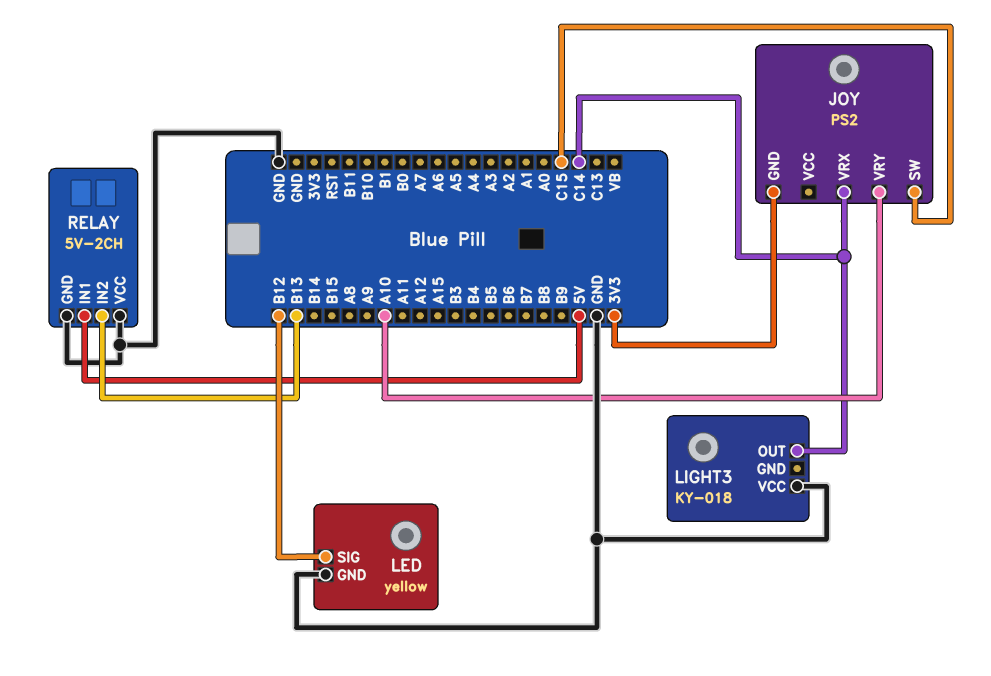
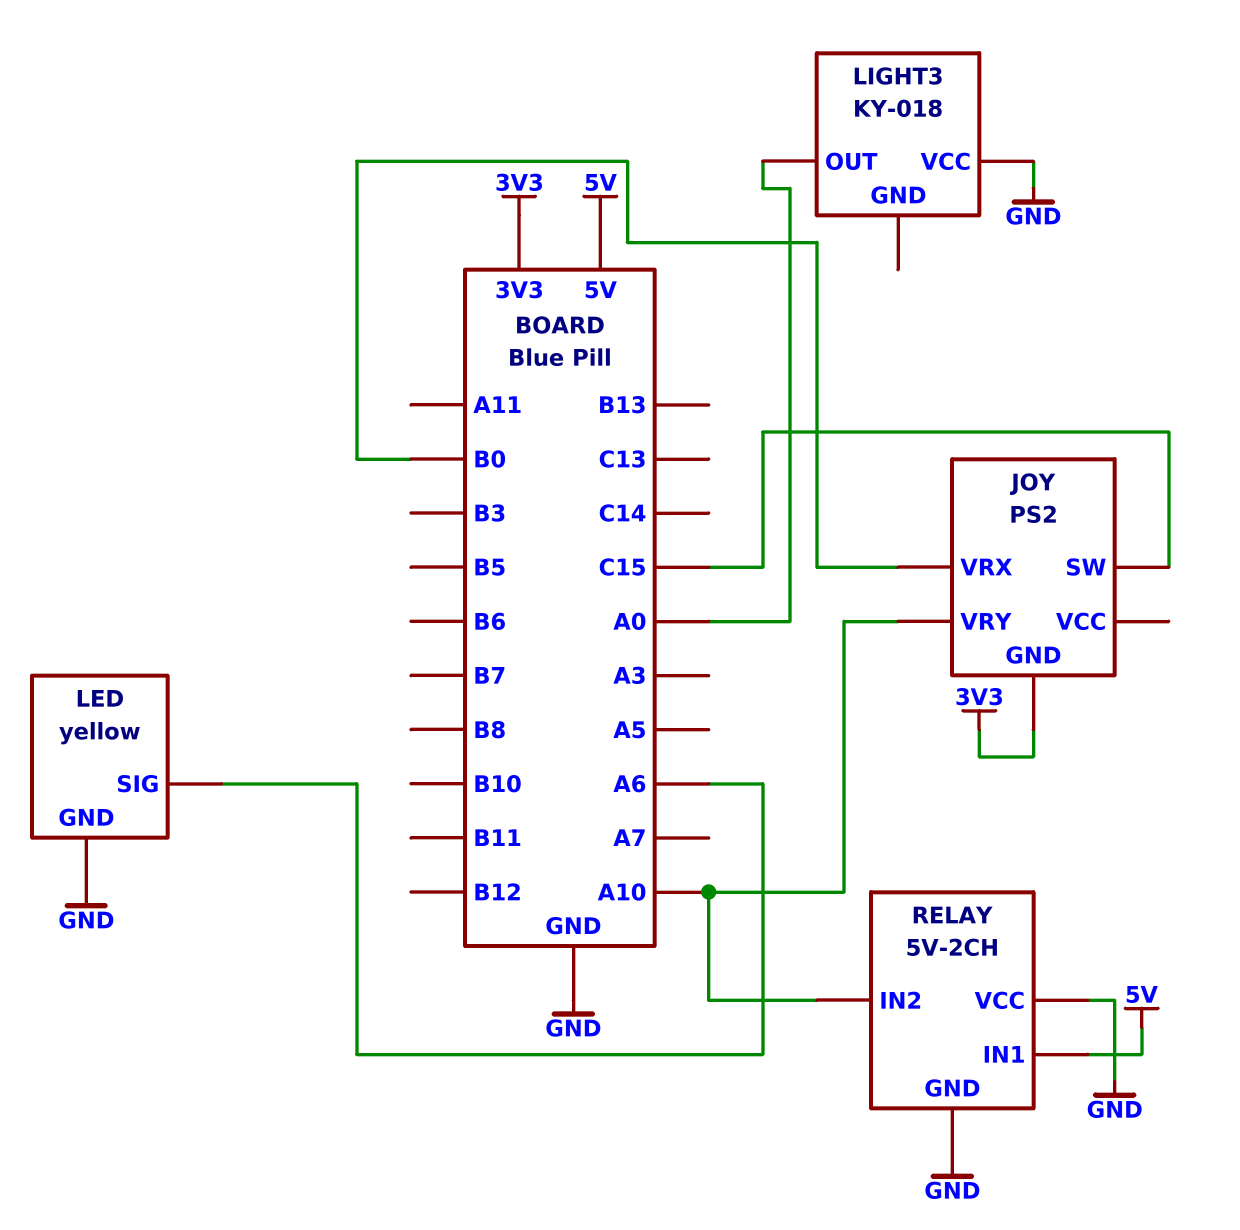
JOY pin VRX: C14 -> B0
LED pin SIG: B12 -> A6
LIGHT3 pin OUT: C14 -> A0
RELAY pin IN2: B13 -> A10

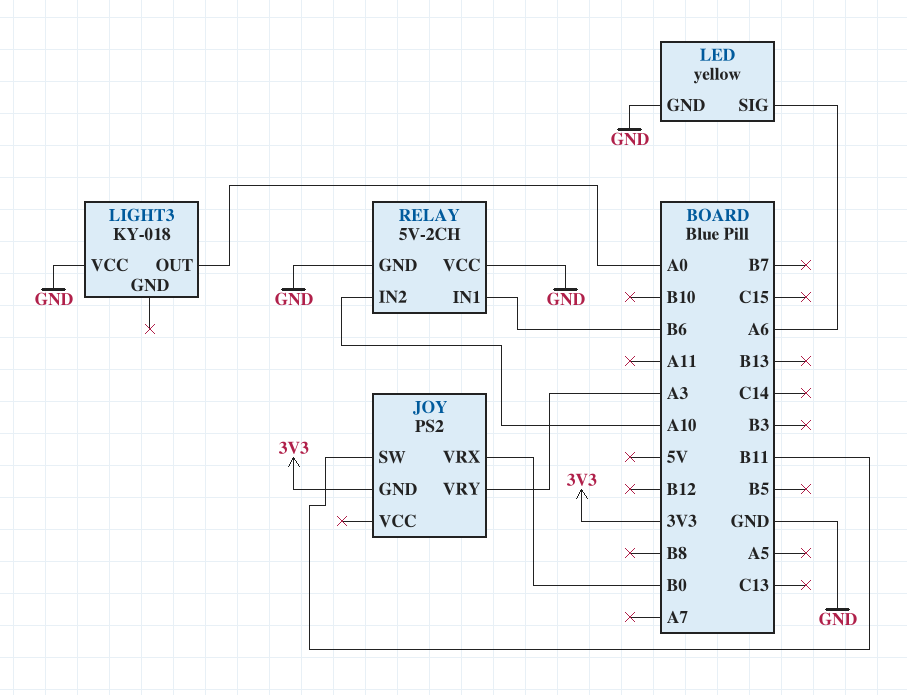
JOY pin SW: C15 -> B11
JOY pin VRY: A10 -> A3
RELAY pin IN1: 5V -> B6

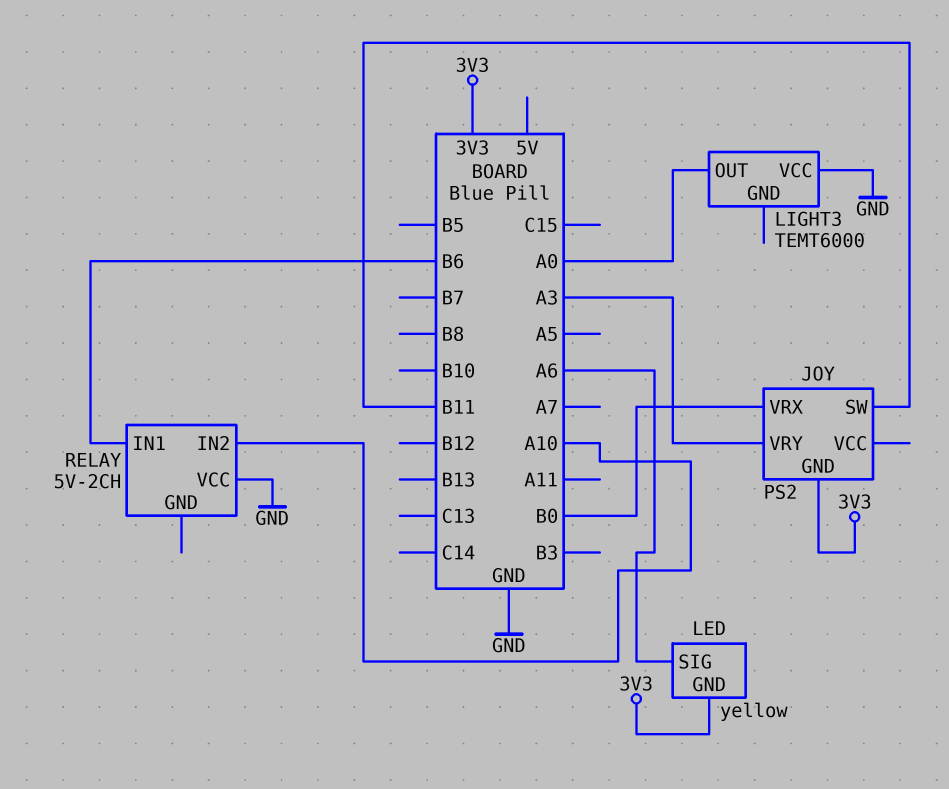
LED pin GND: GND -> 3V3
LIGHT3: KY-018 -> TEMT6000
RELAY pin GND: GND -> none

